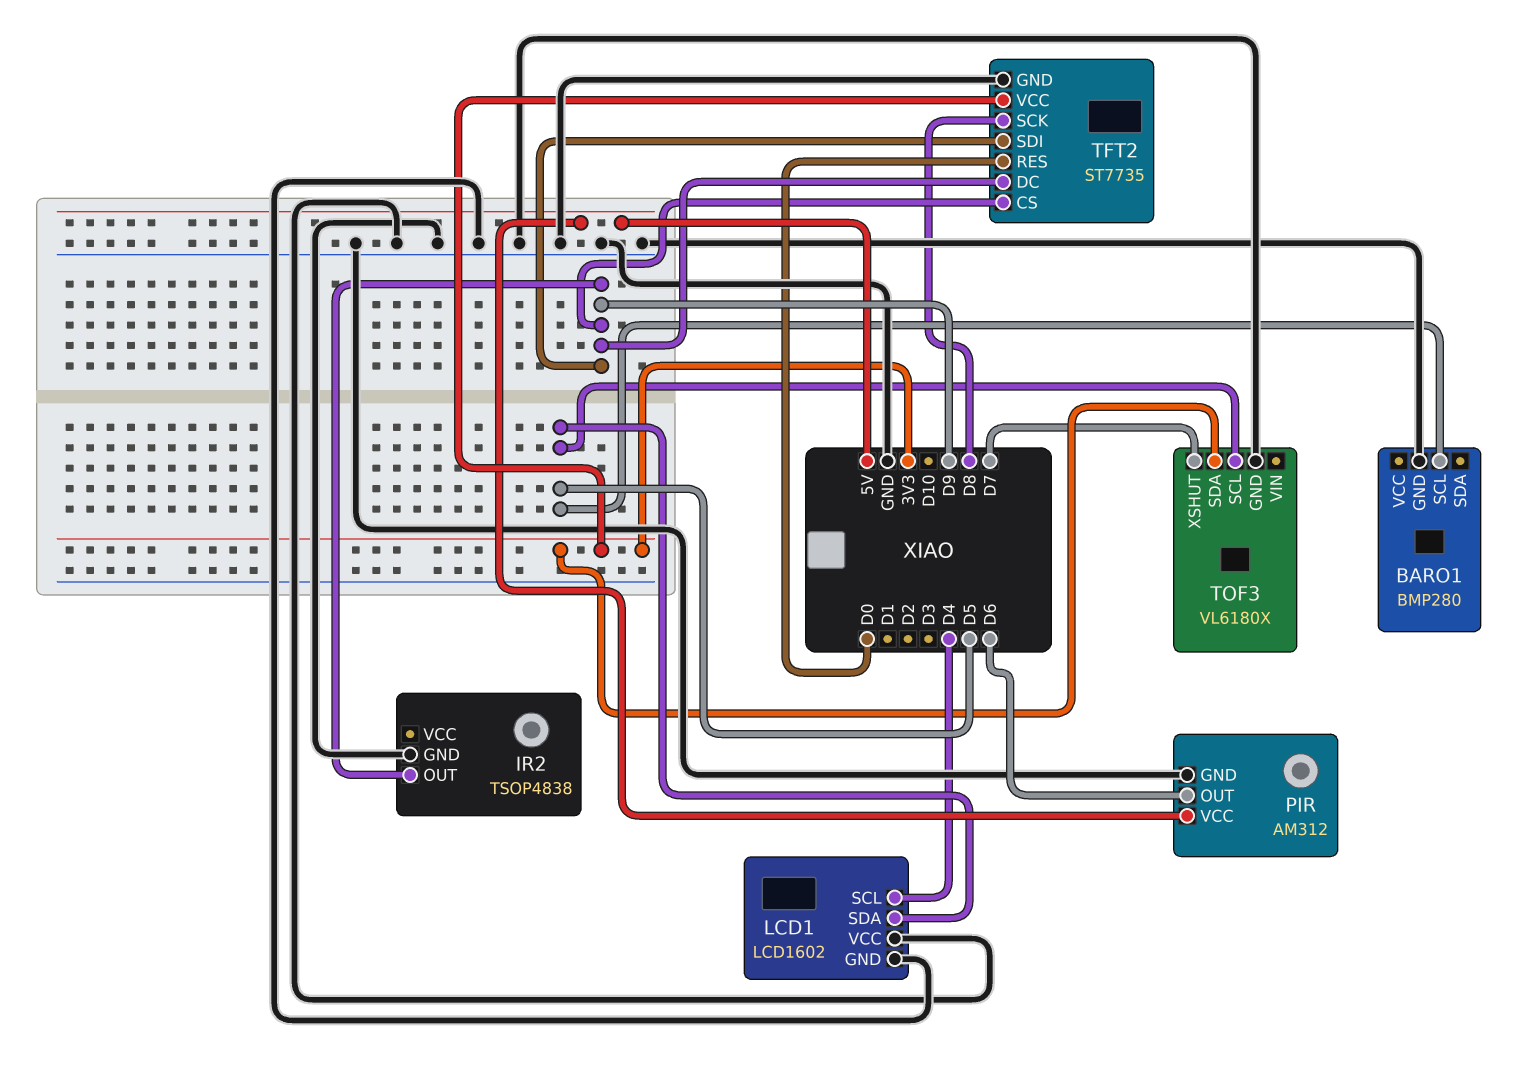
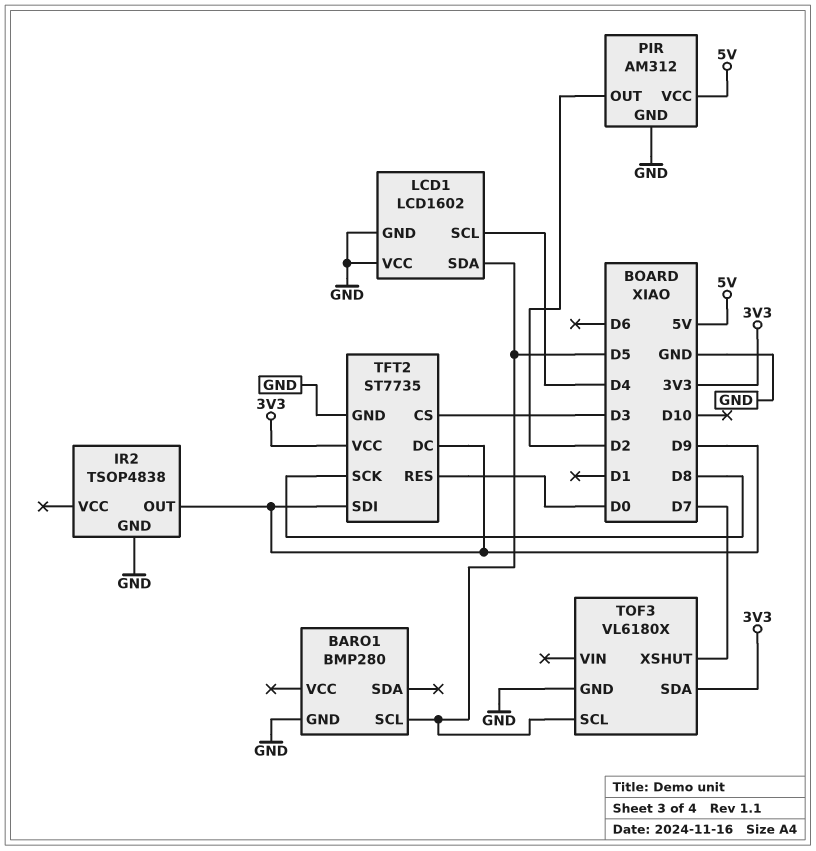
PIR pin OUT: D6 -> D2
TFT2 pin CS: D9 -> D3

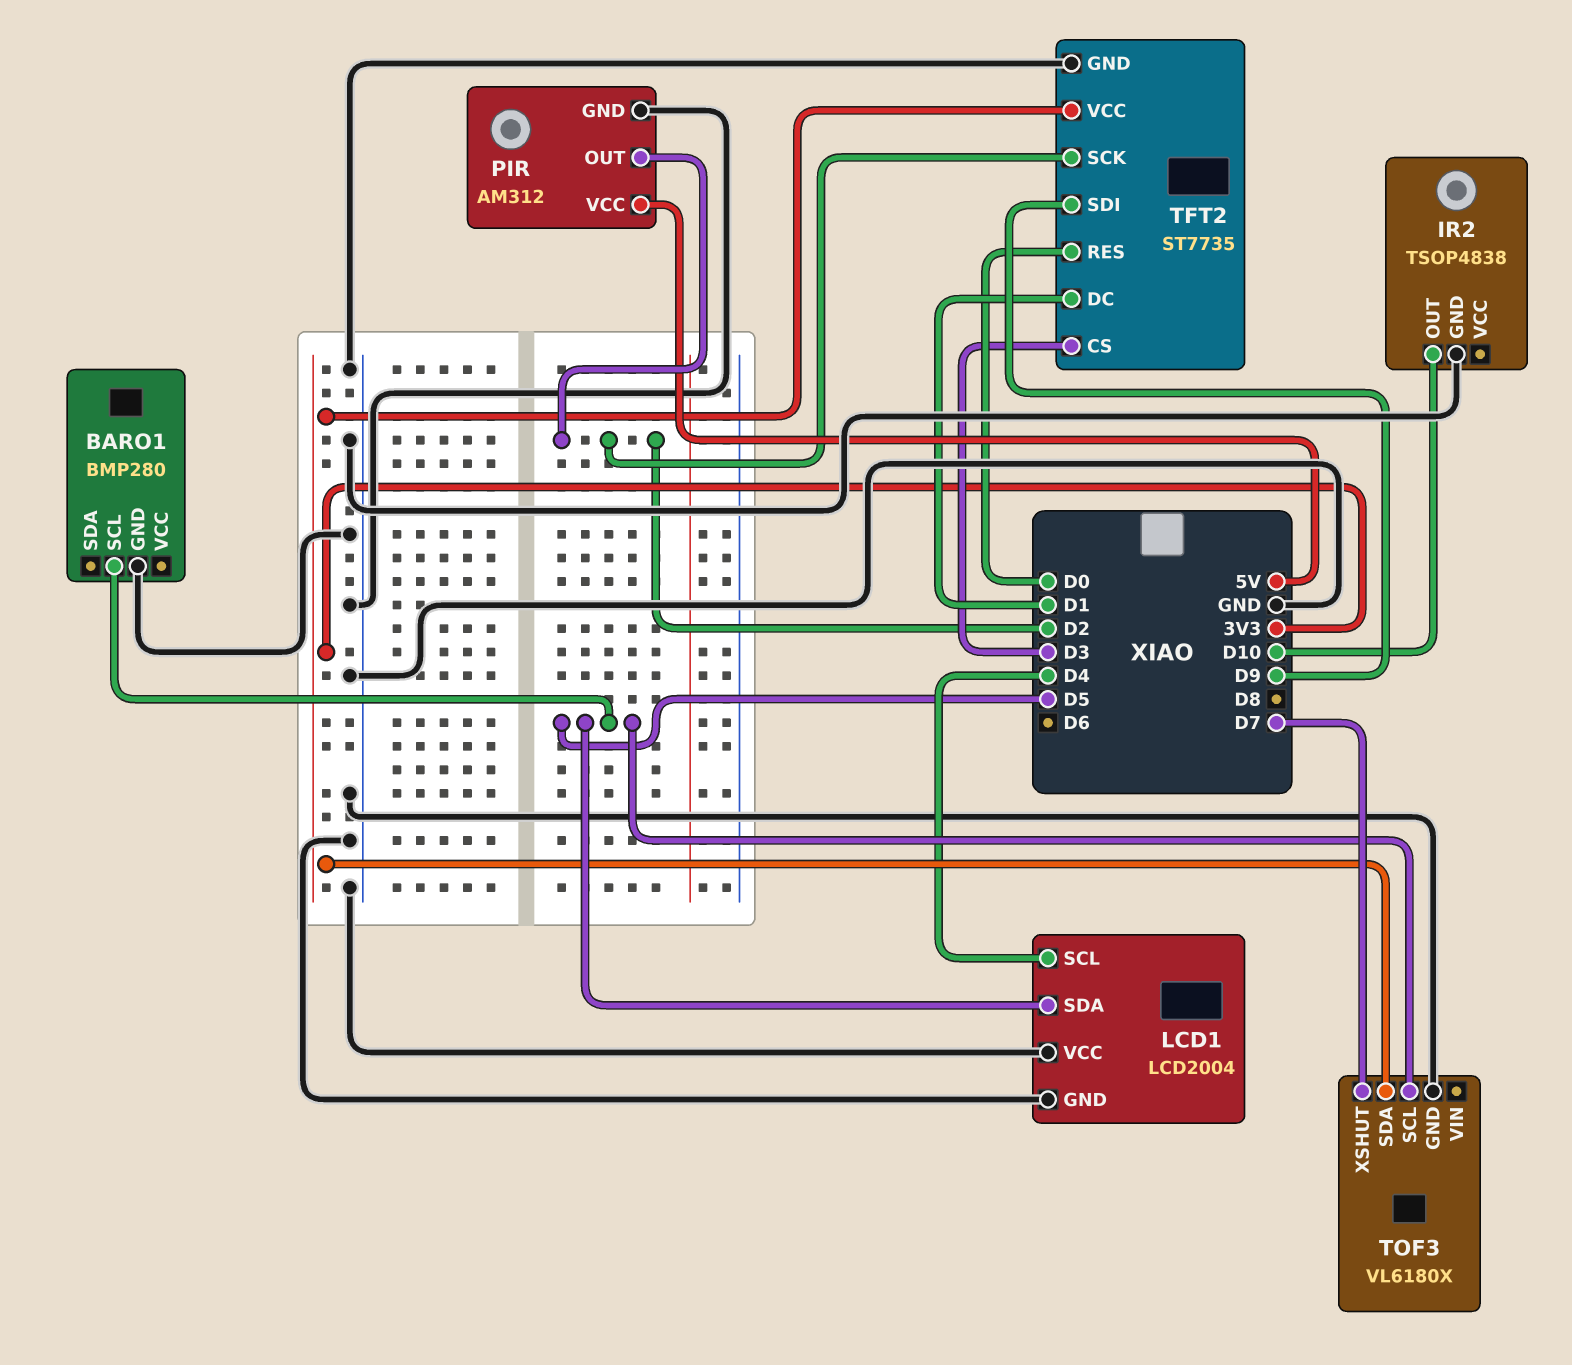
IR2 pin OUT: D9 -> D10
LCD1: LCD1602 -> LCD2004
TFT2 pin DC: D9 -> D1
TFT2 pin SCK: D8 -> D2

